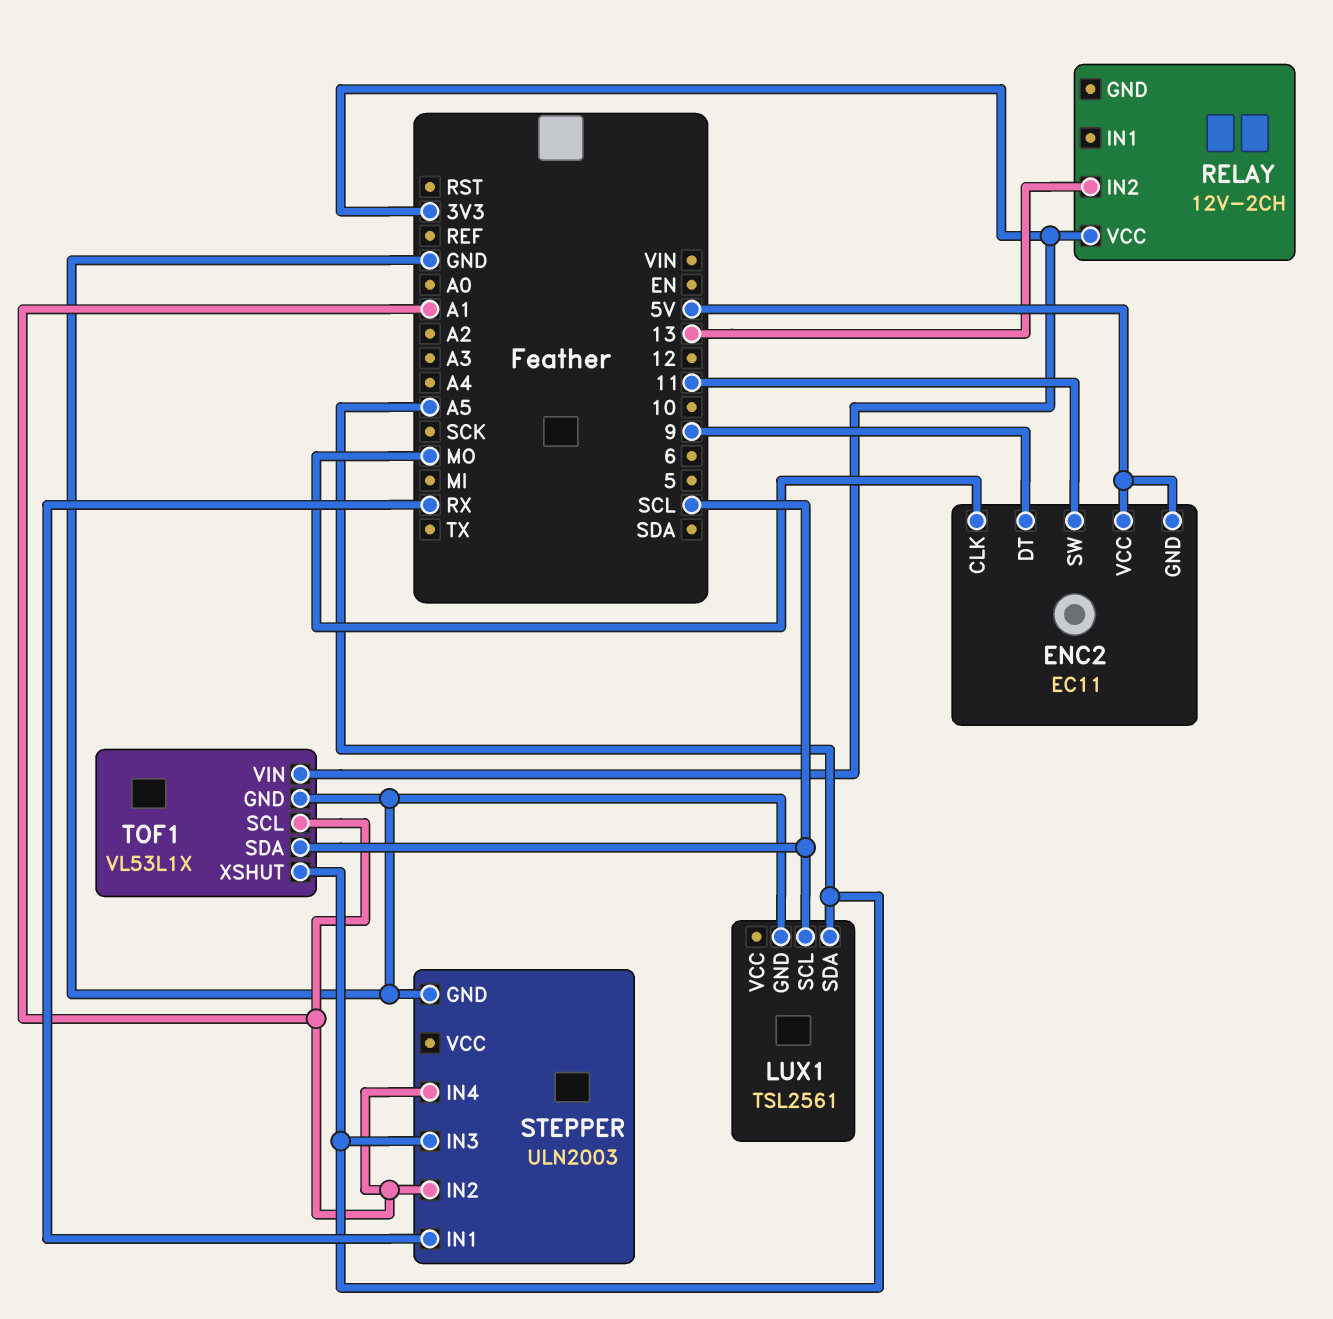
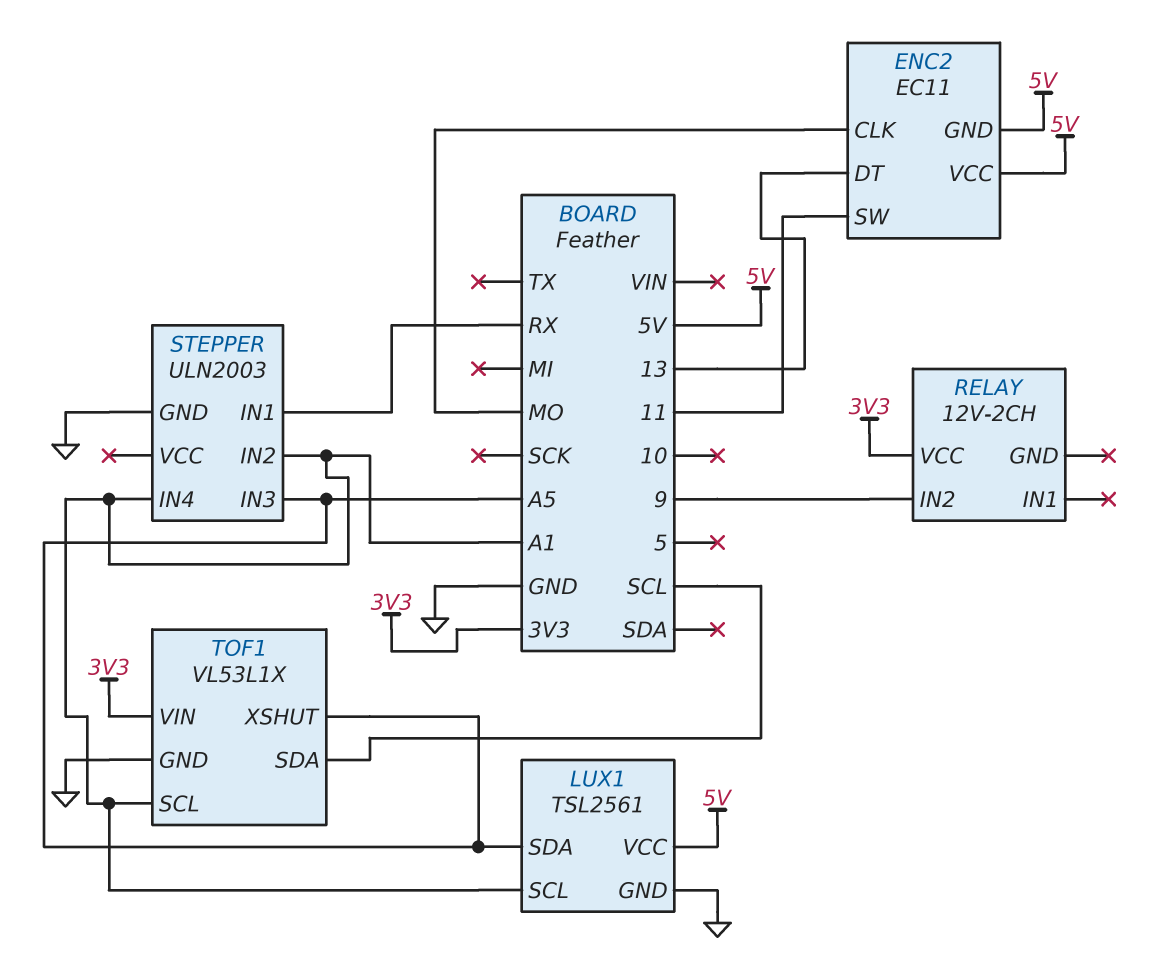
ENC2 pin DT: 9 -> 13
LUX1 pin SCL: SCL -> A1
LUX1 pin VCC: none -> 5V
RELAY pin IN2: 13 -> 9

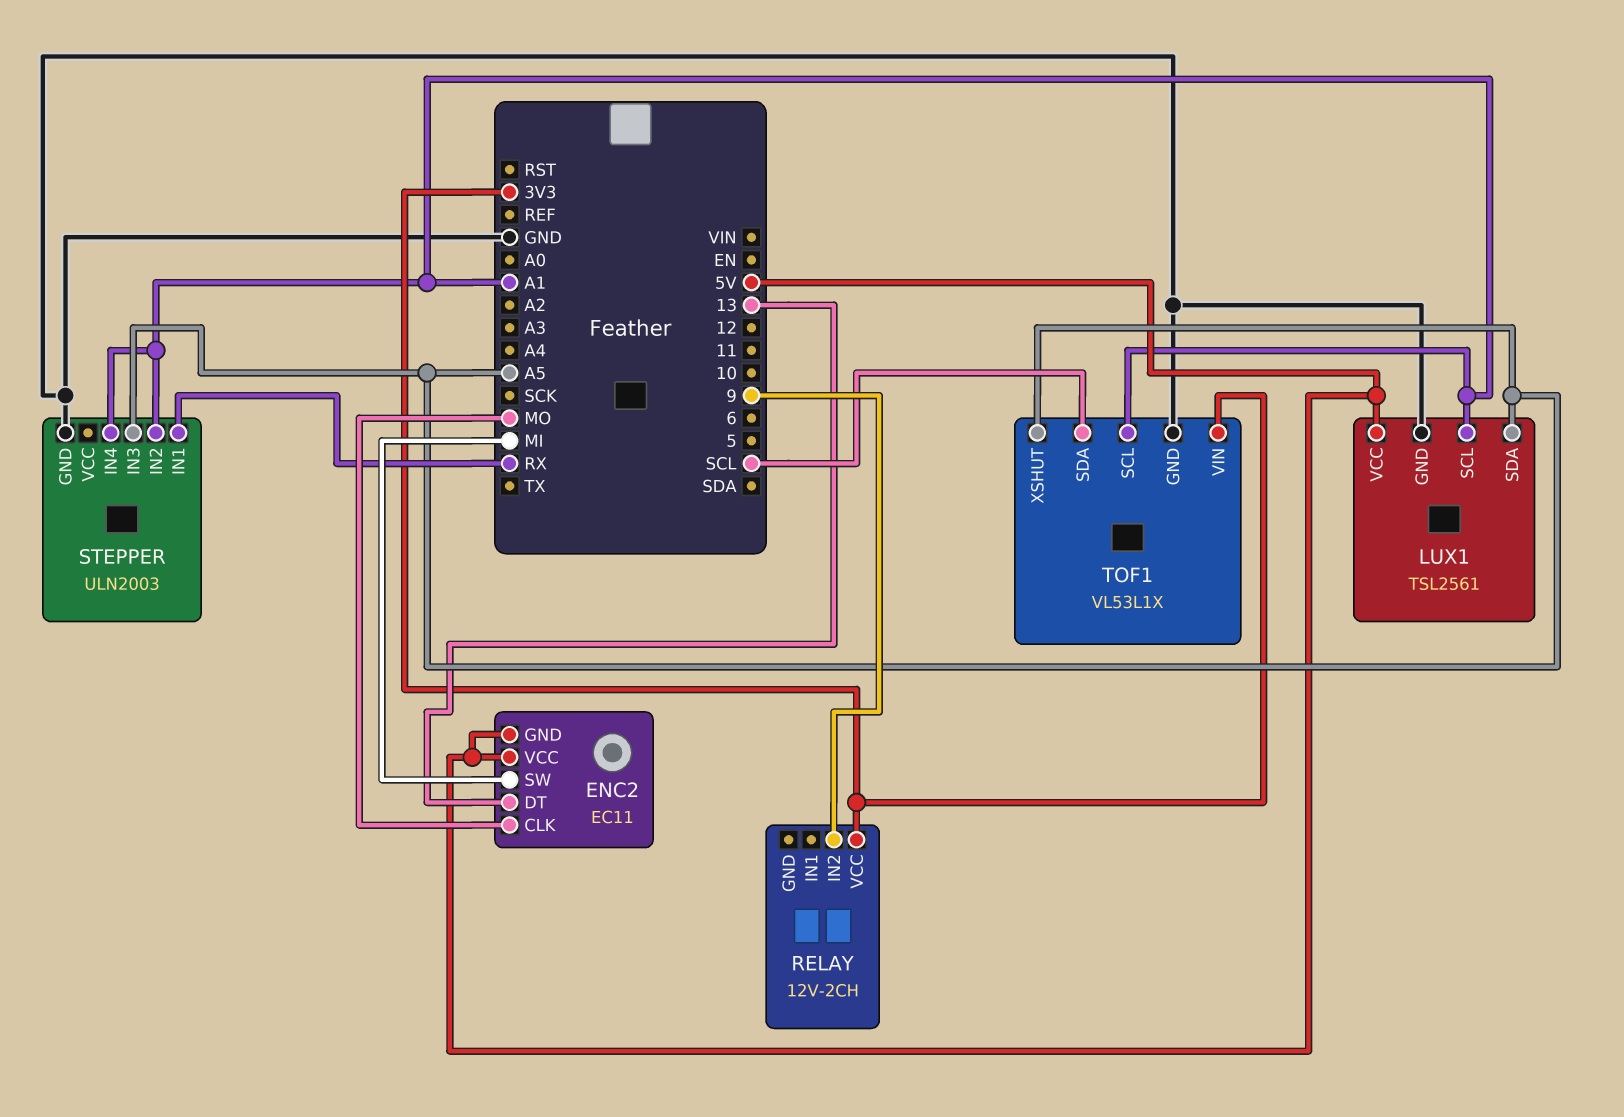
ENC2 pin SW: 11 -> MI

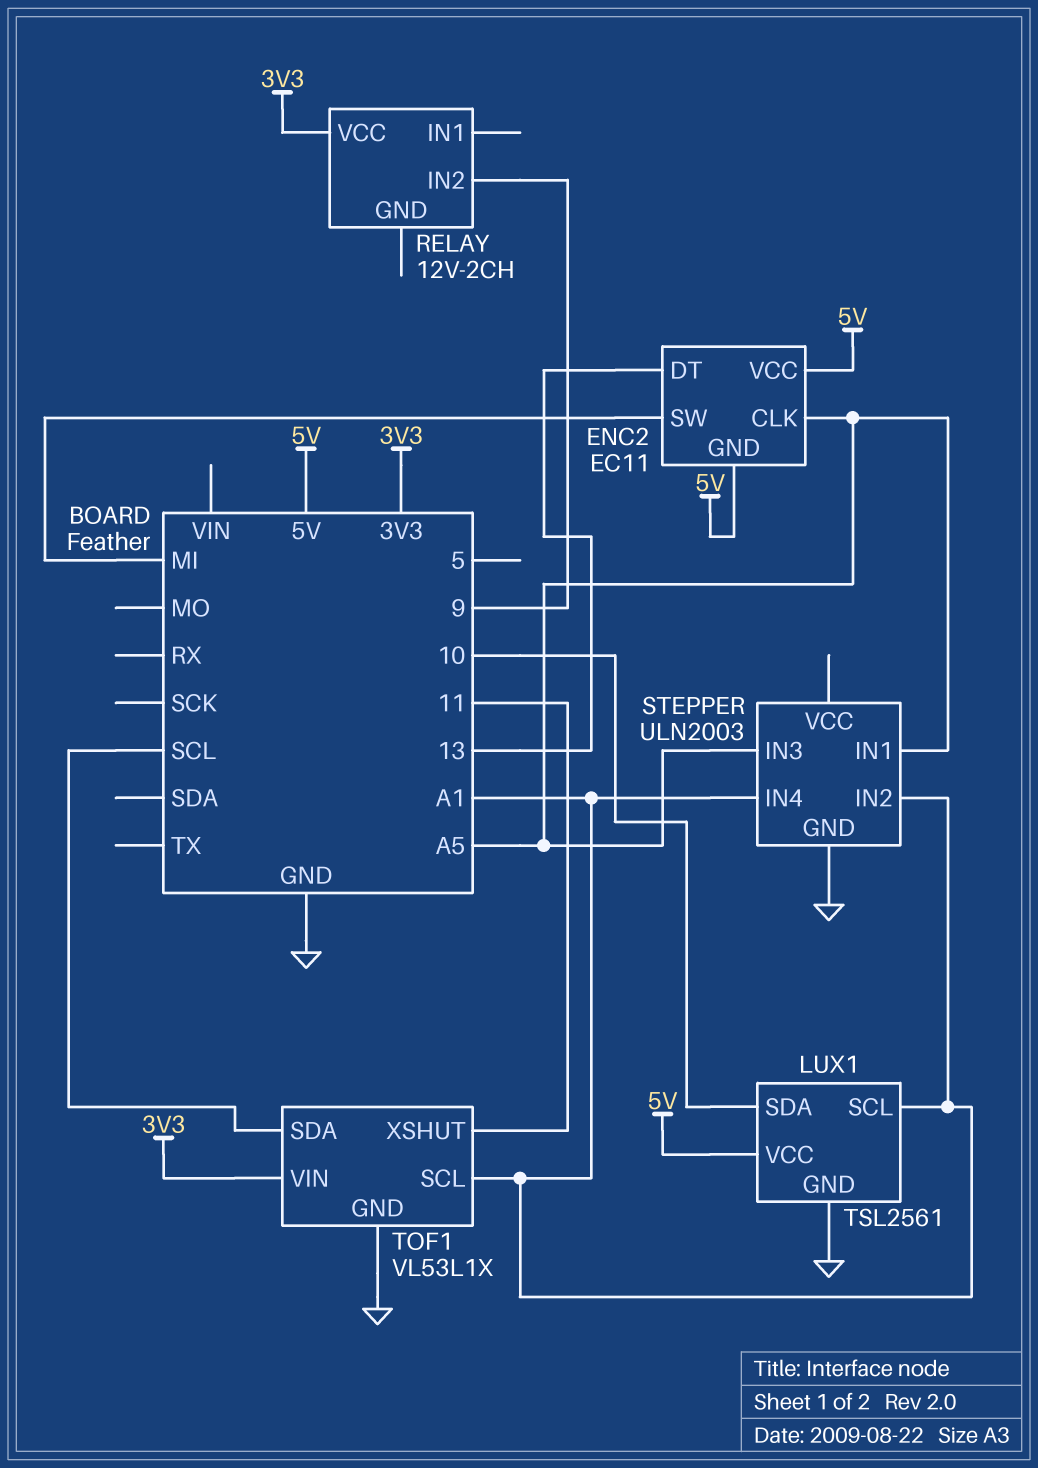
ENC2 pin CLK: MO -> A5
LUX1 pin SDA: A5 -> 10
STEPPER pin IN1: RX -> A5
TOF1 pin XSHUT: A5 -> 11

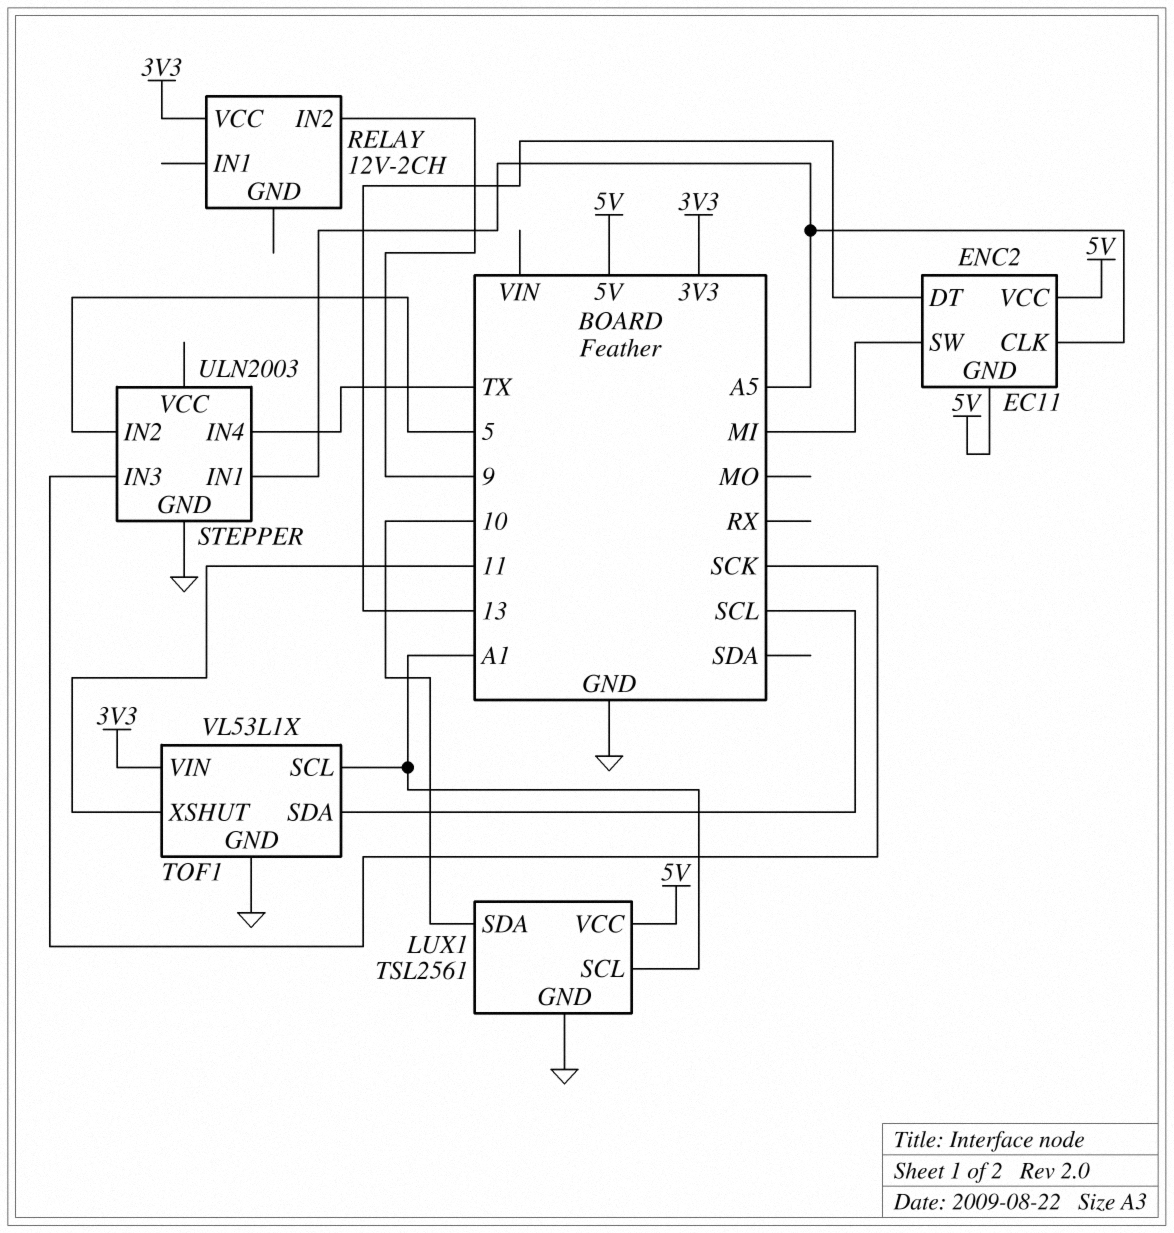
STEPPER pin IN2: A1 -> 5
STEPPER pin IN3: A5 -> SCK
STEPPER pin IN4: A1 -> TX

